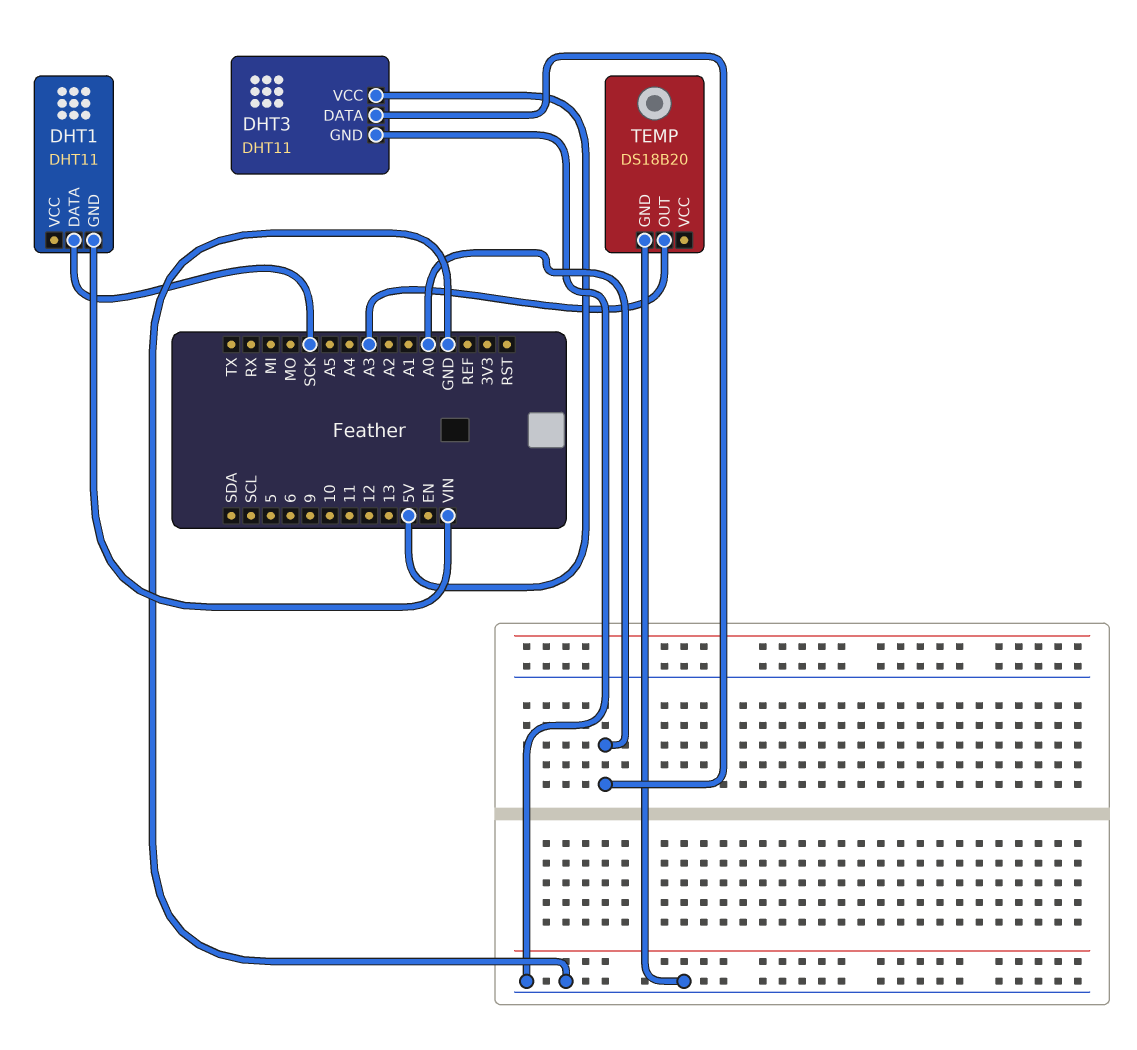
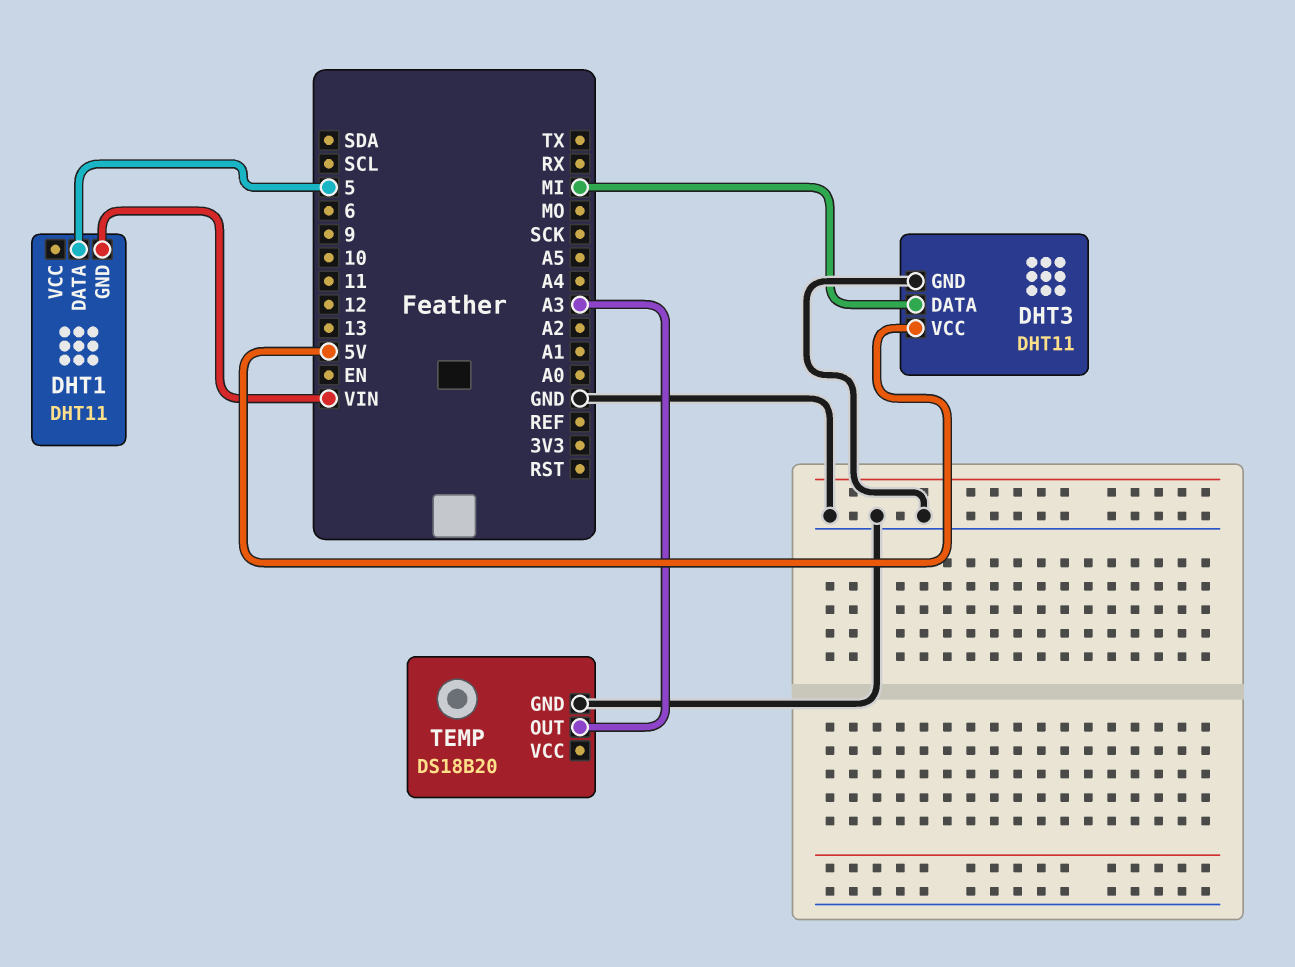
DHT1 pin DATA: SCK -> 5
DHT3 pin DATA: A0 -> MI

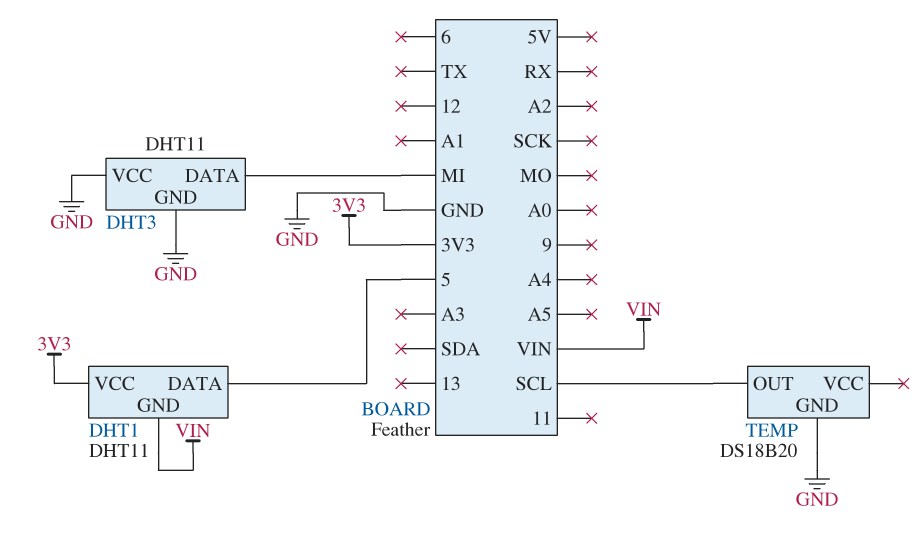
DHT1 pin VCC: none -> 3V3
DHT3 pin VCC: 5V -> GND
TEMP pin OUT: A3 -> SCL

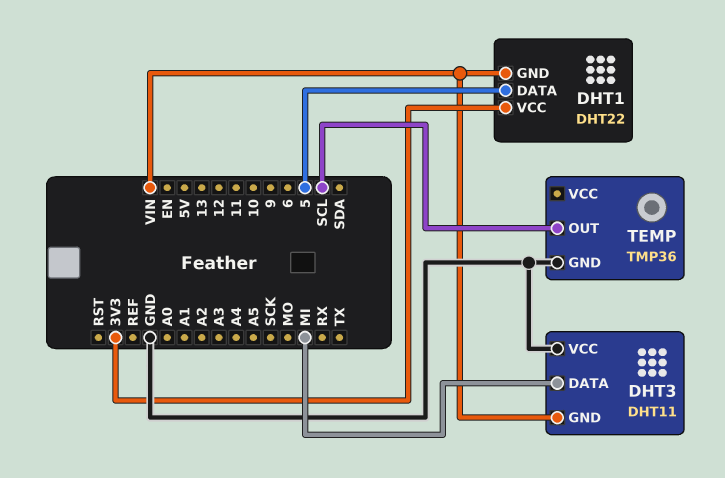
DHT1: DHT11 -> DHT22
DHT3 pin GND: GND -> VIN
TEMP: DS18B20 -> TMP36

